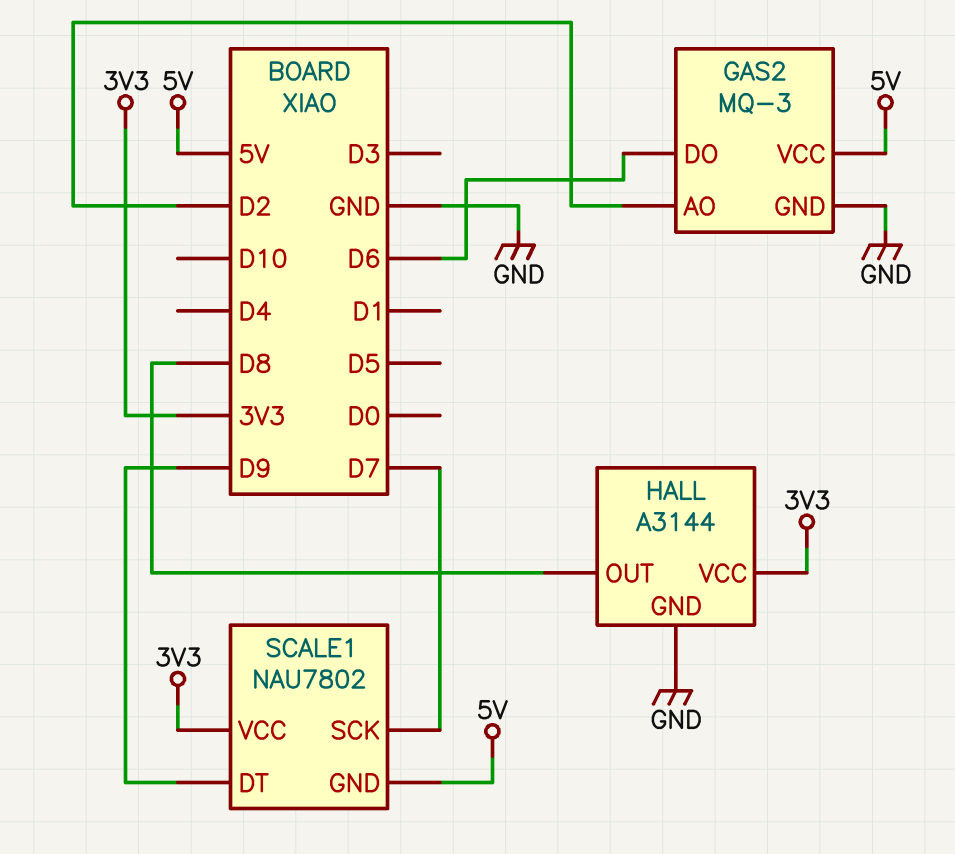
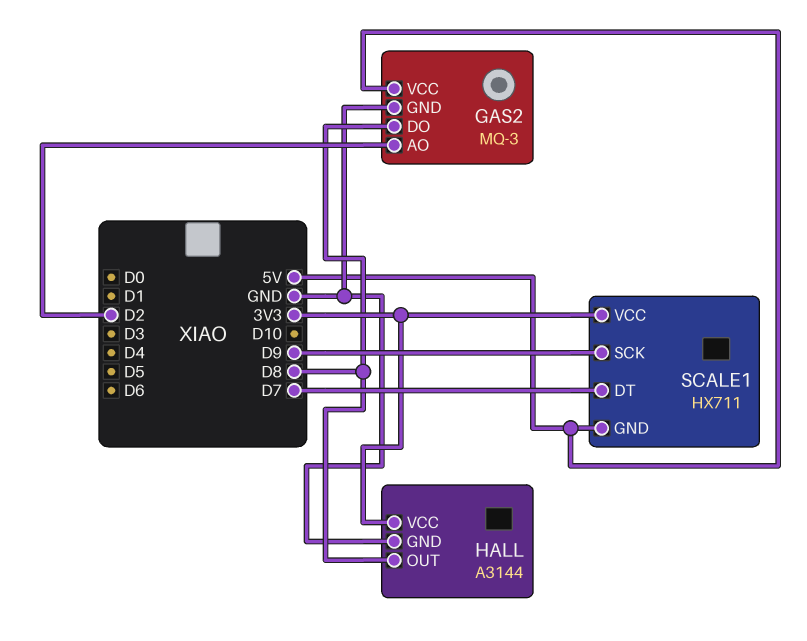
GAS2 pin DO: D6 -> D8
SCALE1: NAU7802 -> HX711
SCALE1 pin DT: D9 -> D7
SCALE1 pin SCK: D7 -> D9

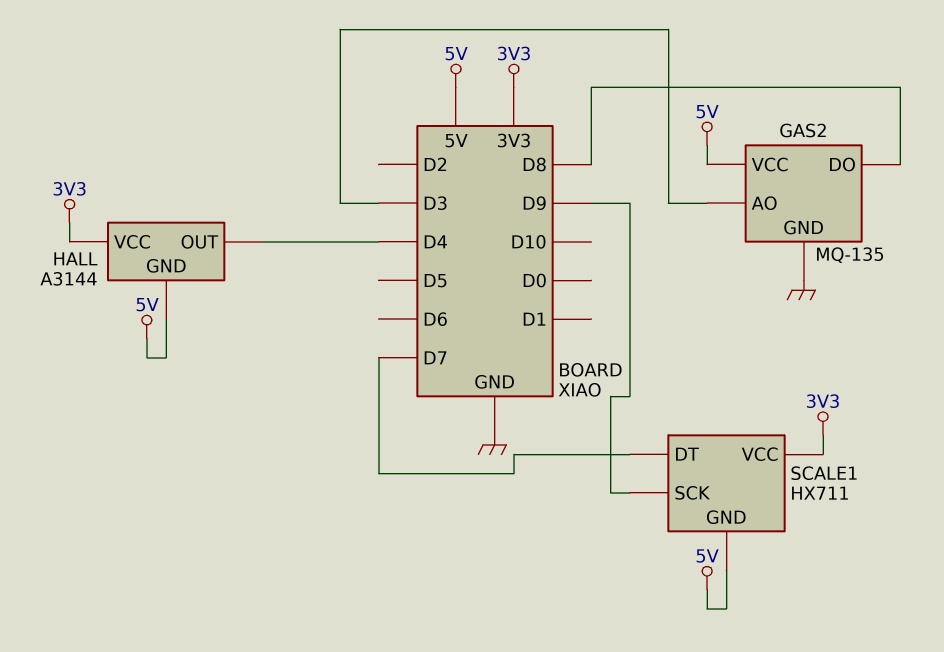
GAS2: MQ-3 -> MQ-135
GAS2 pin AO: D2 -> D3
HALL pin GND: GND -> 5V
HALL pin OUT: D8 -> D4

